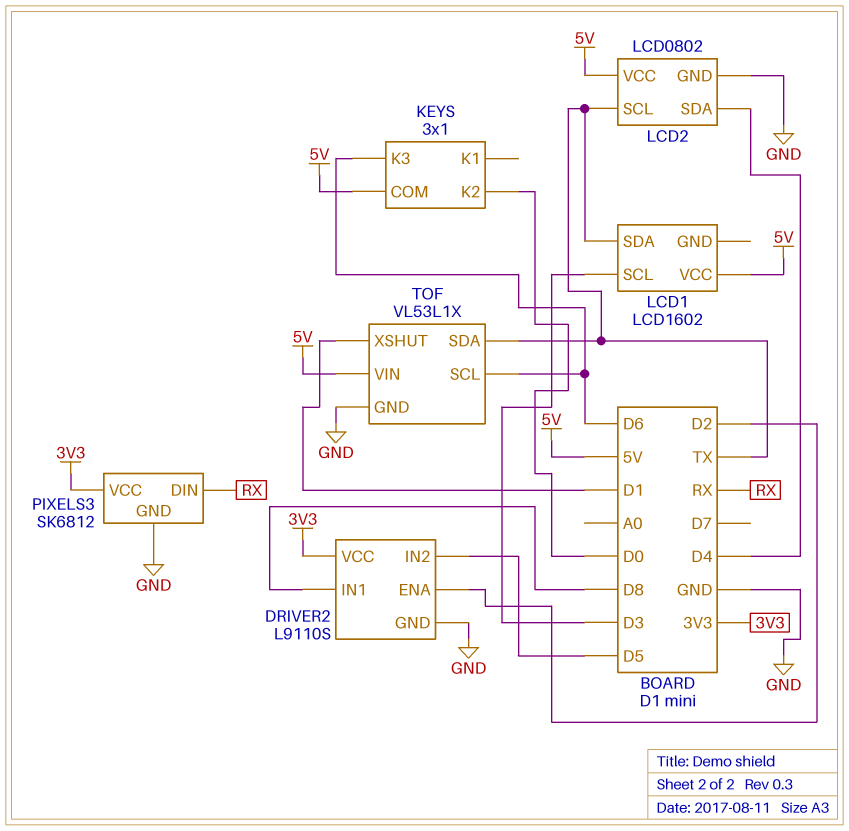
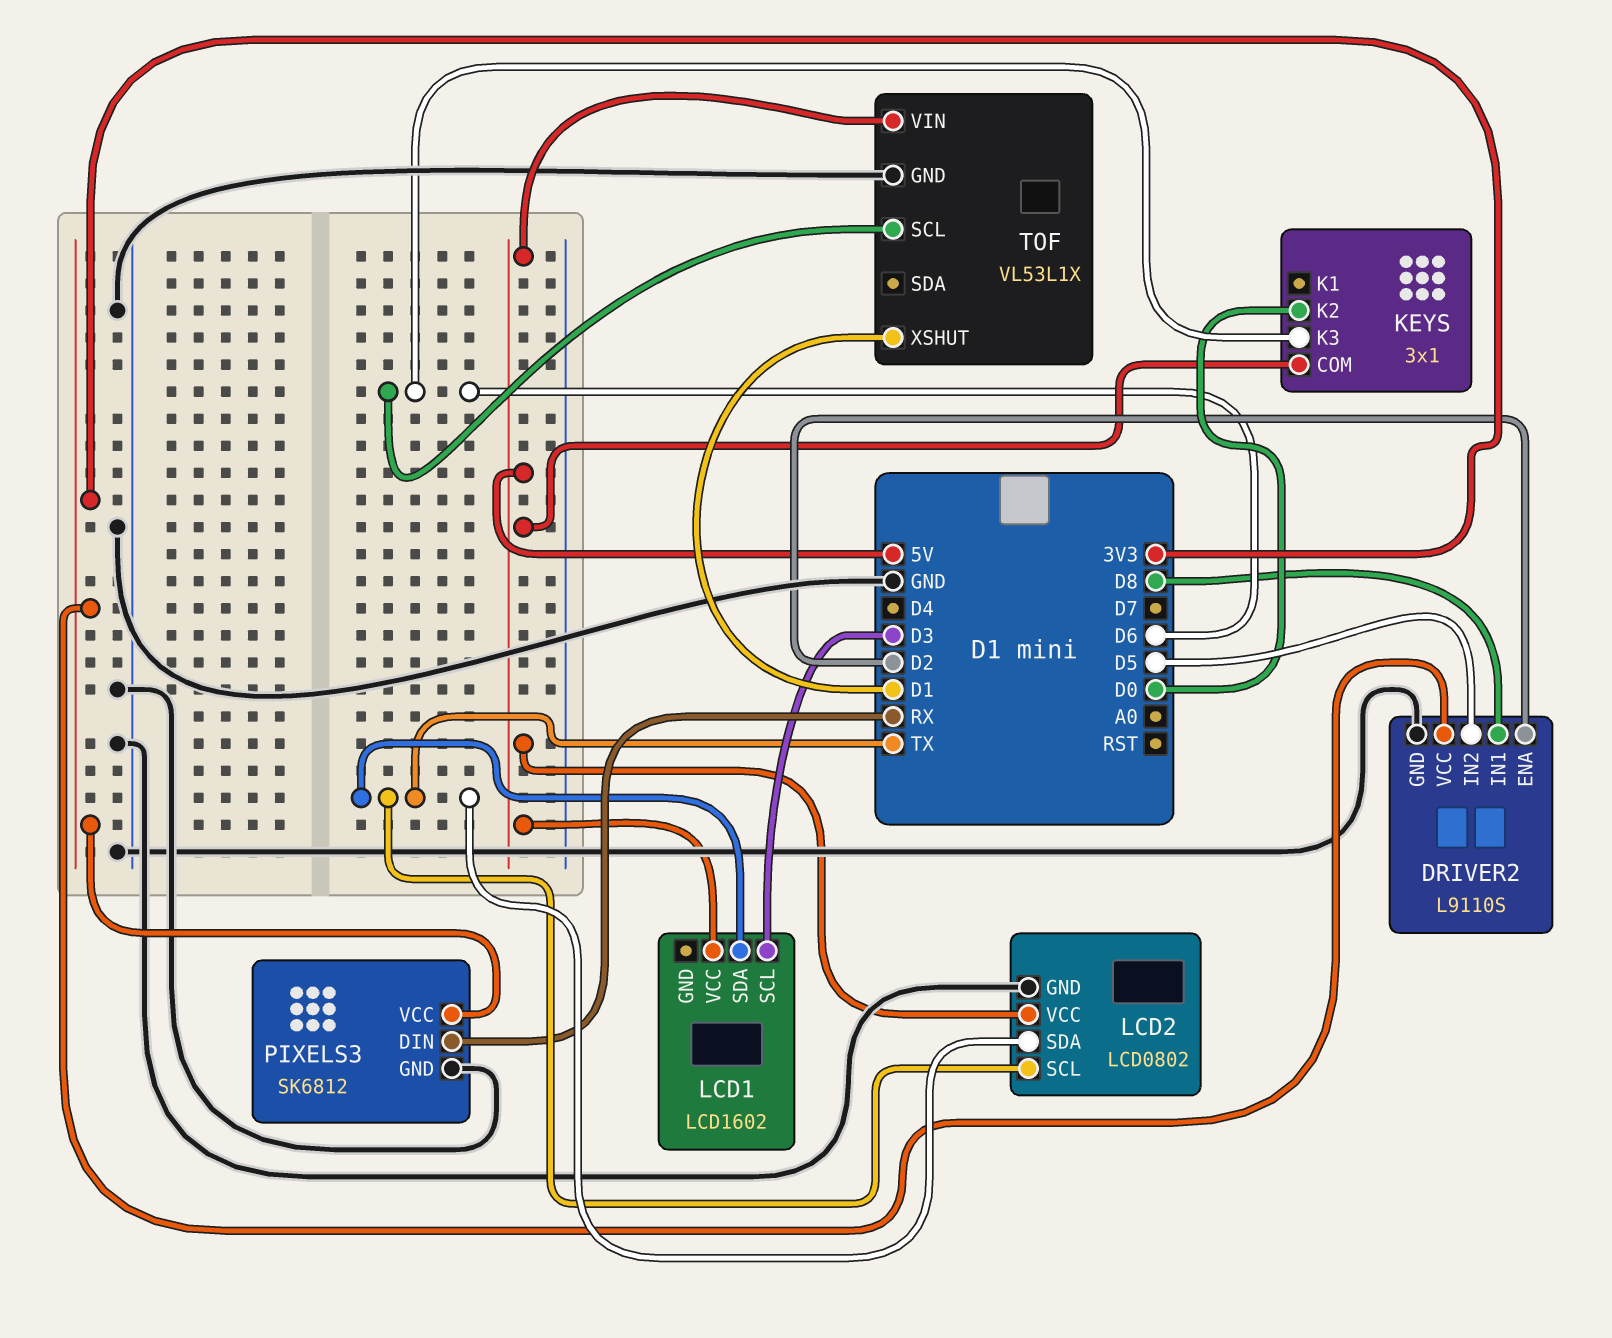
LCD2 pin SDA: D4 -> TX
TOF pin SDA: TX -> none

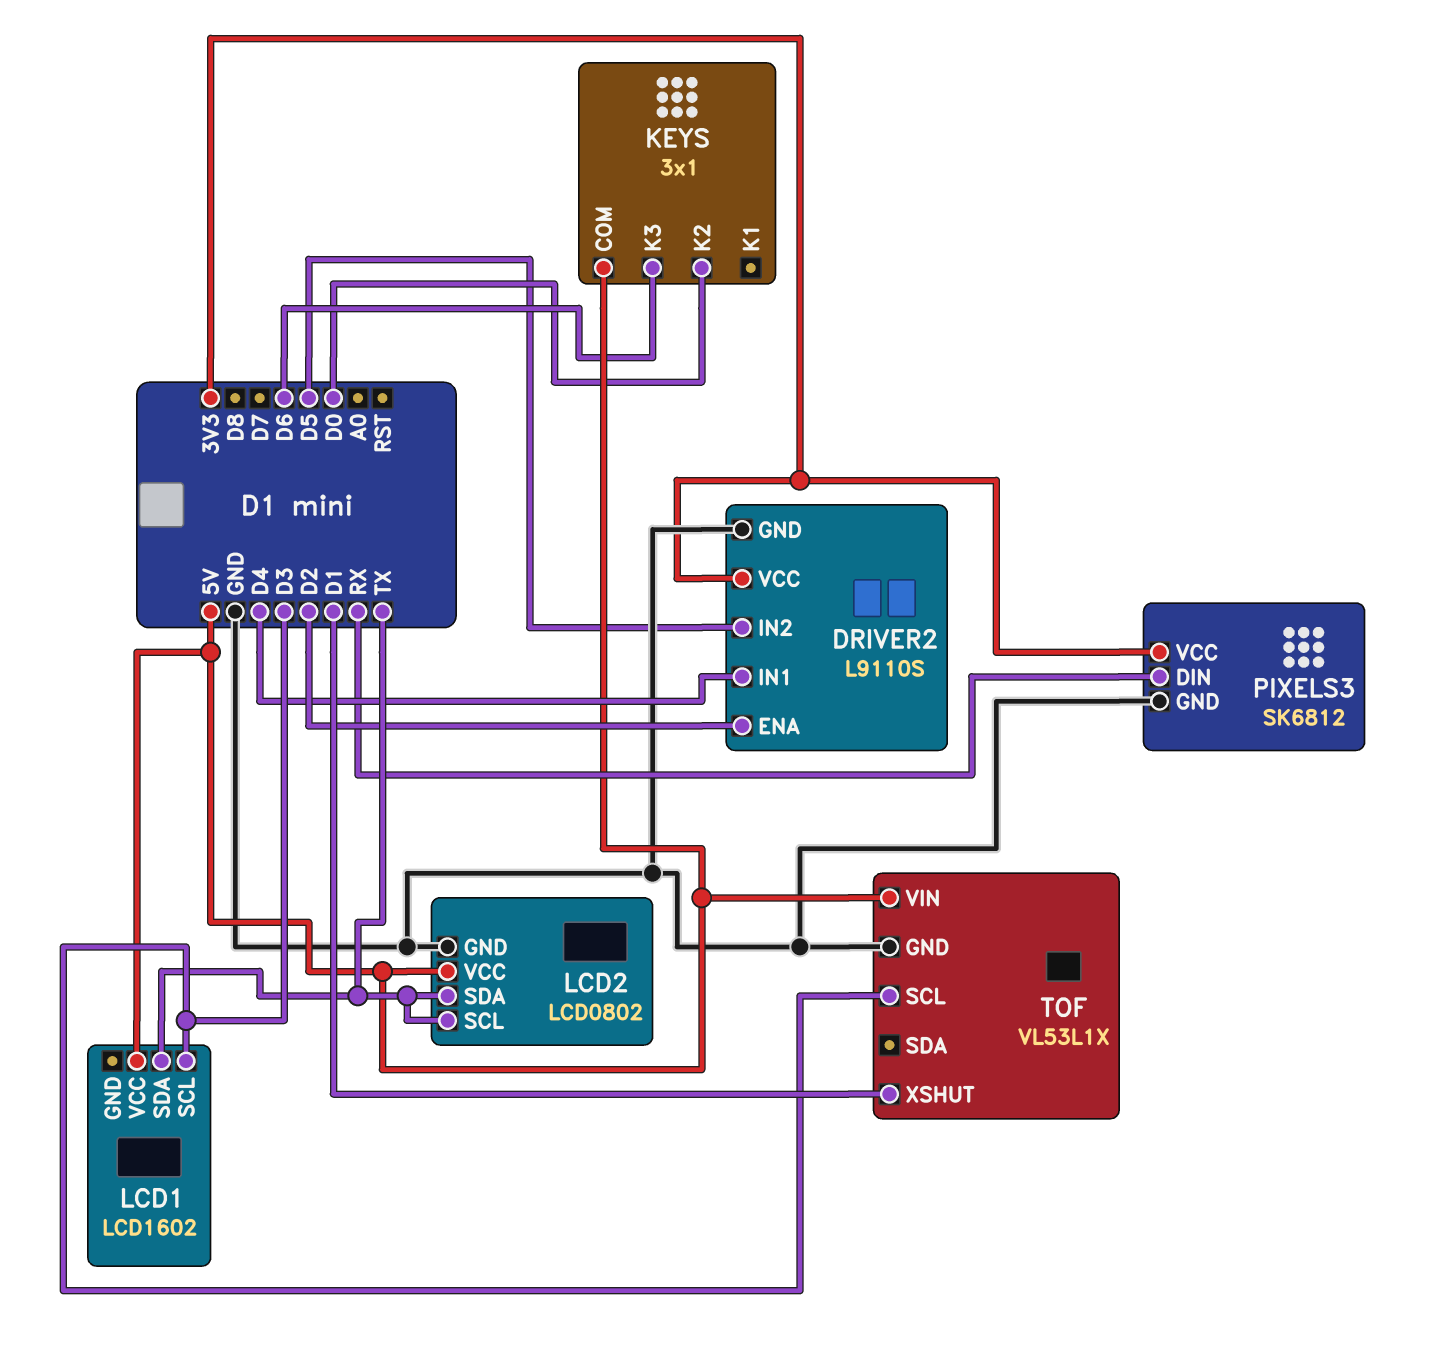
DRIVER2 pin IN1: D8 -> D4
TOF pin SCL: D6 -> D3

